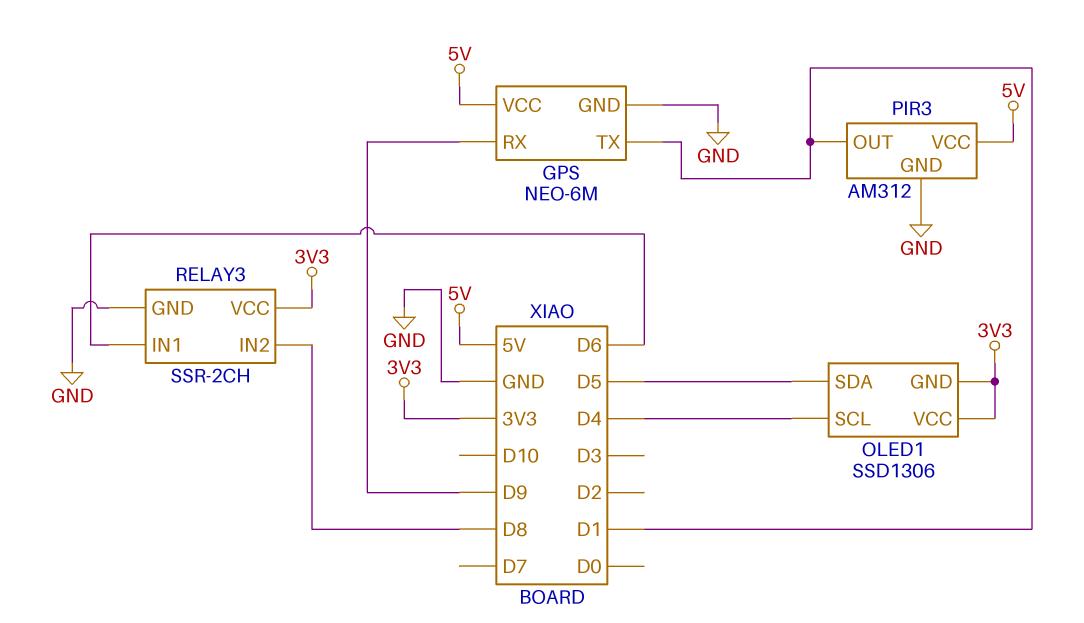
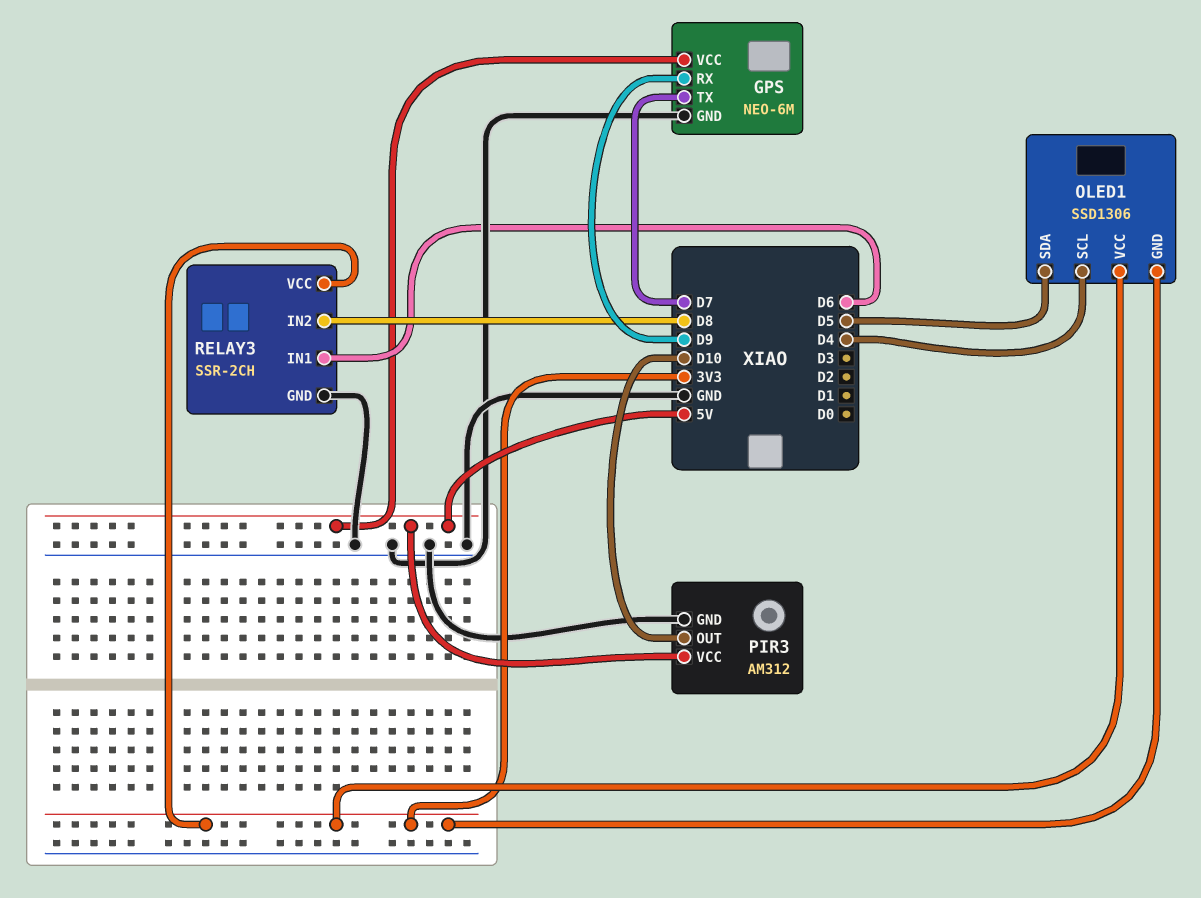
GPS pin TX: D1 -> D7
PIR3 pin OUT: D1 -> D10

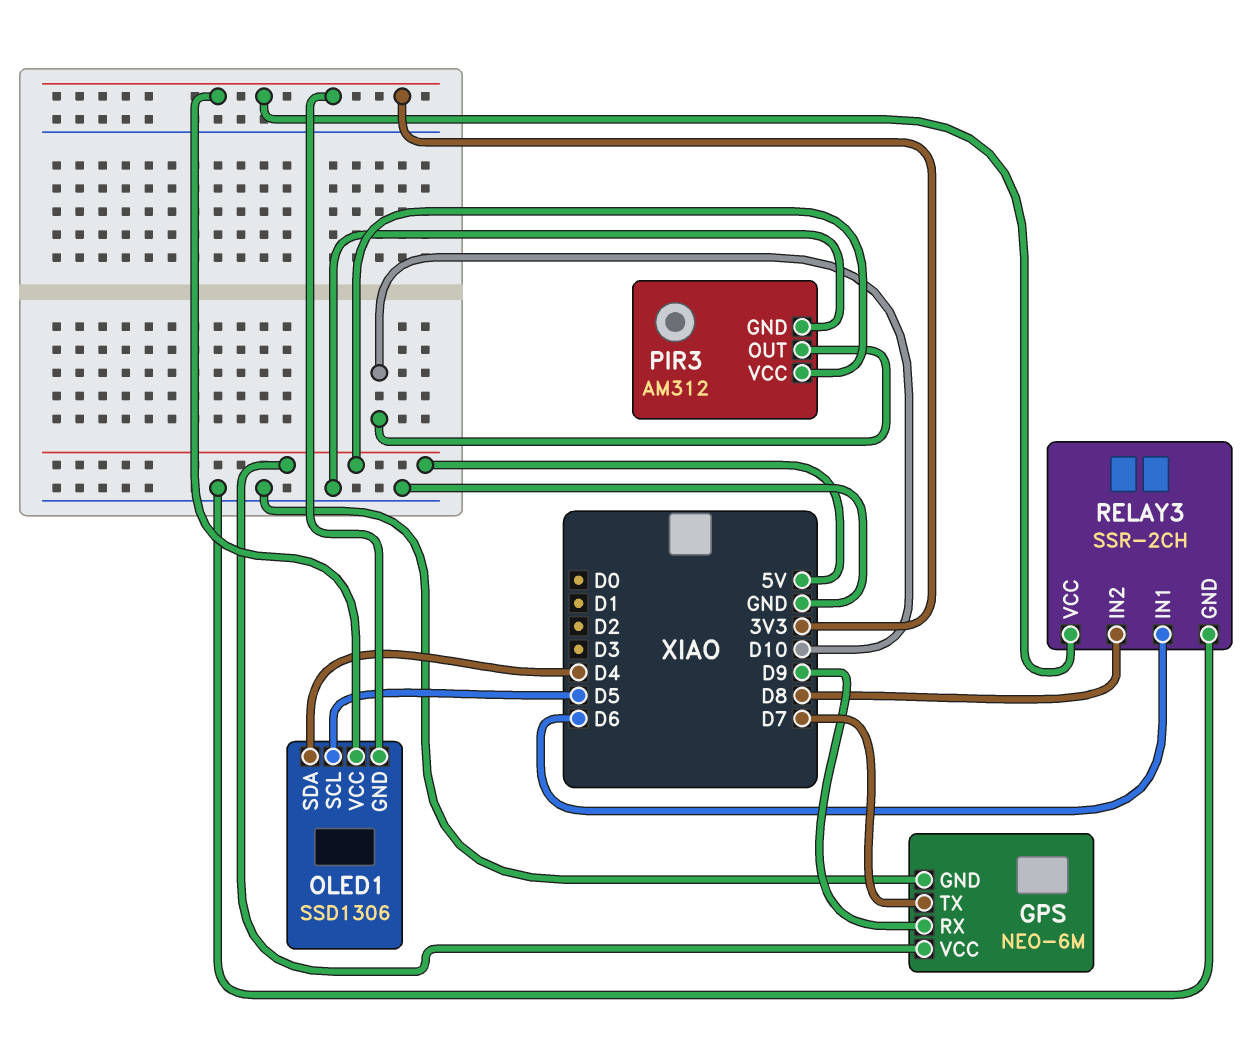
OLED1 pin SCL: D4 -> D5
OLED1 pin SDA: D5 -> D4

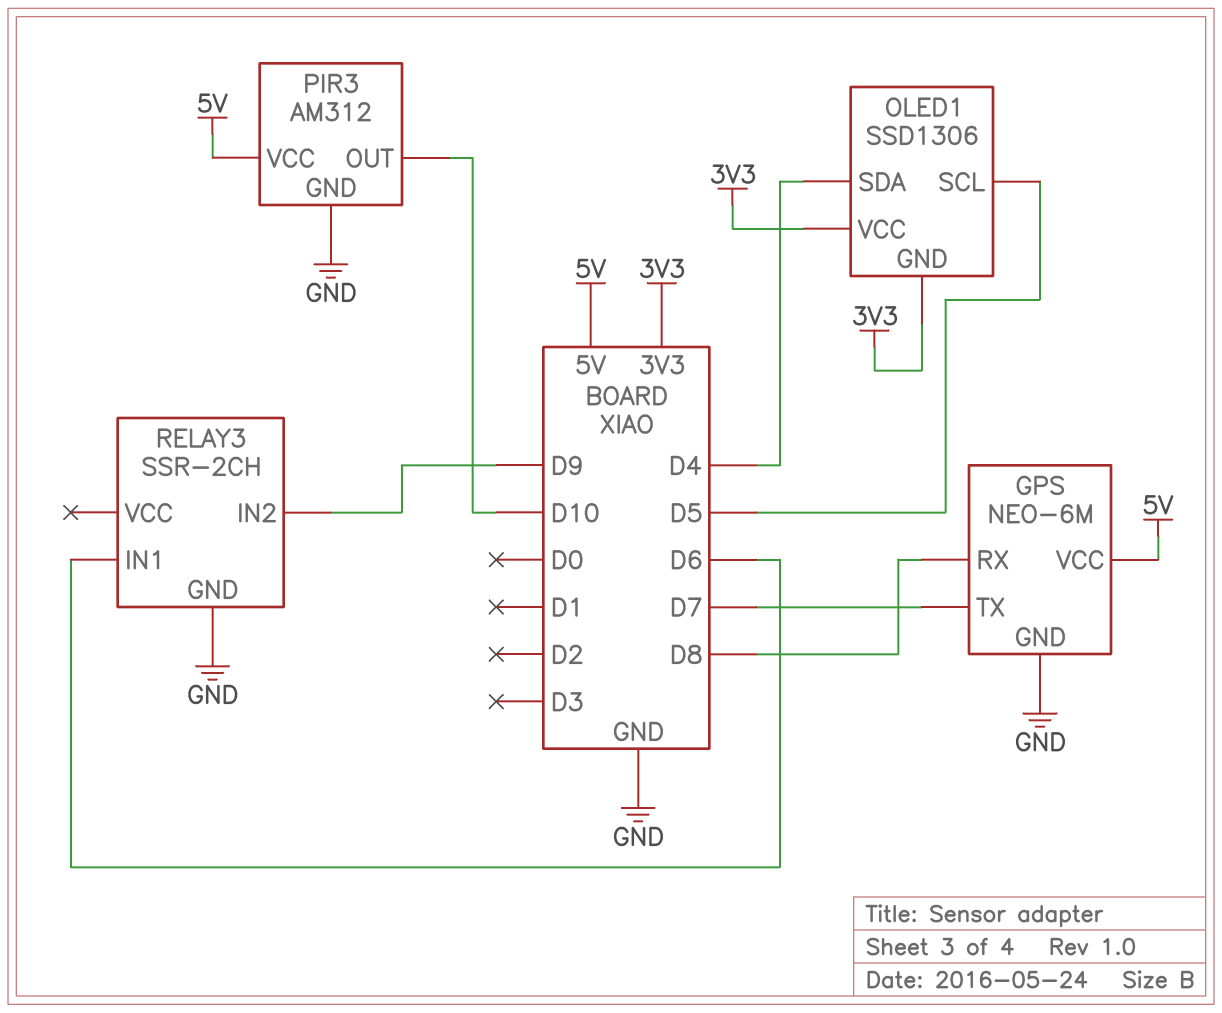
GPS pin RX: D9 -> D8
RELAY3 pin IN2: D8 -> D9
RELAY3 pin VCC: 3V3 -> none

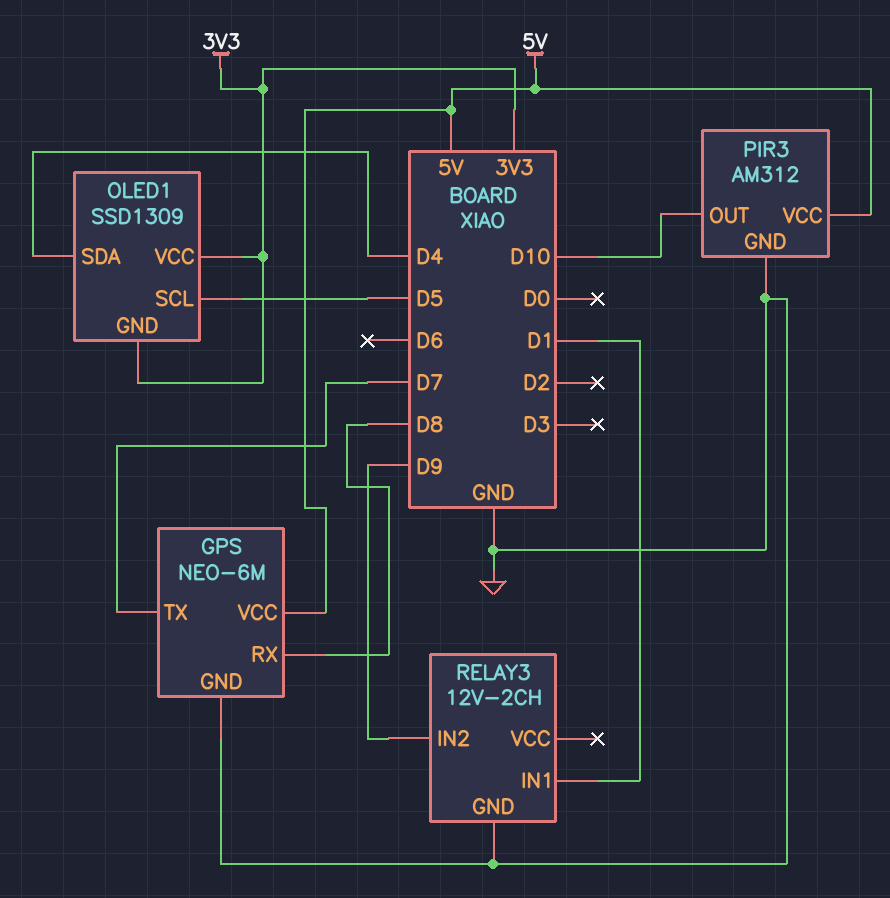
OLED1: SSD1306 -> SSD1309
RELAY3: SSR-2CH -> 12V-2CH
RELAY3 pin IN1: D6 -> D1

